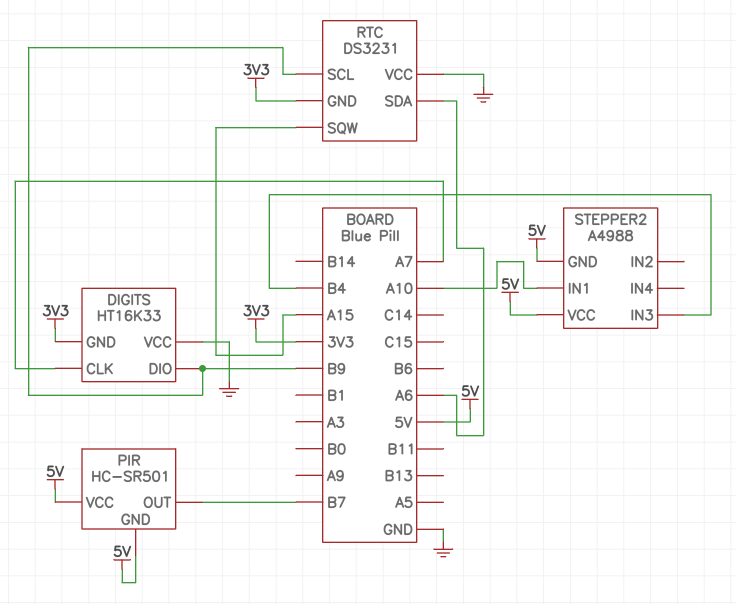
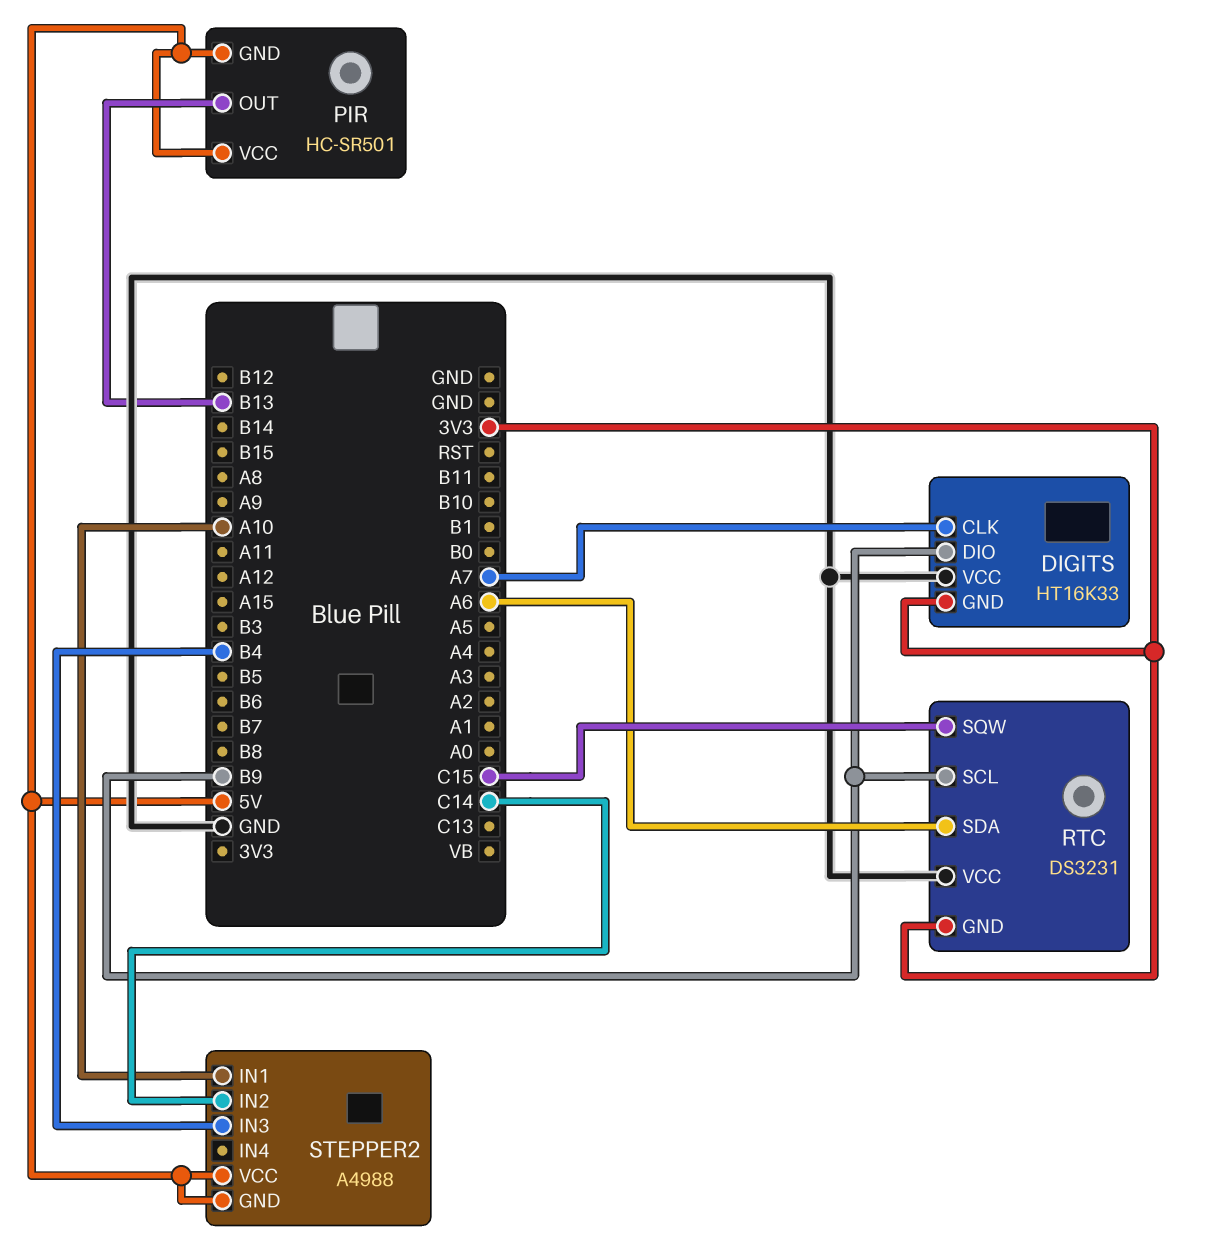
PIR pin OUT: B7 -> B13
RTC pin SQW: A15 -> C15
STEPPER2 pin IN2: none -> C14

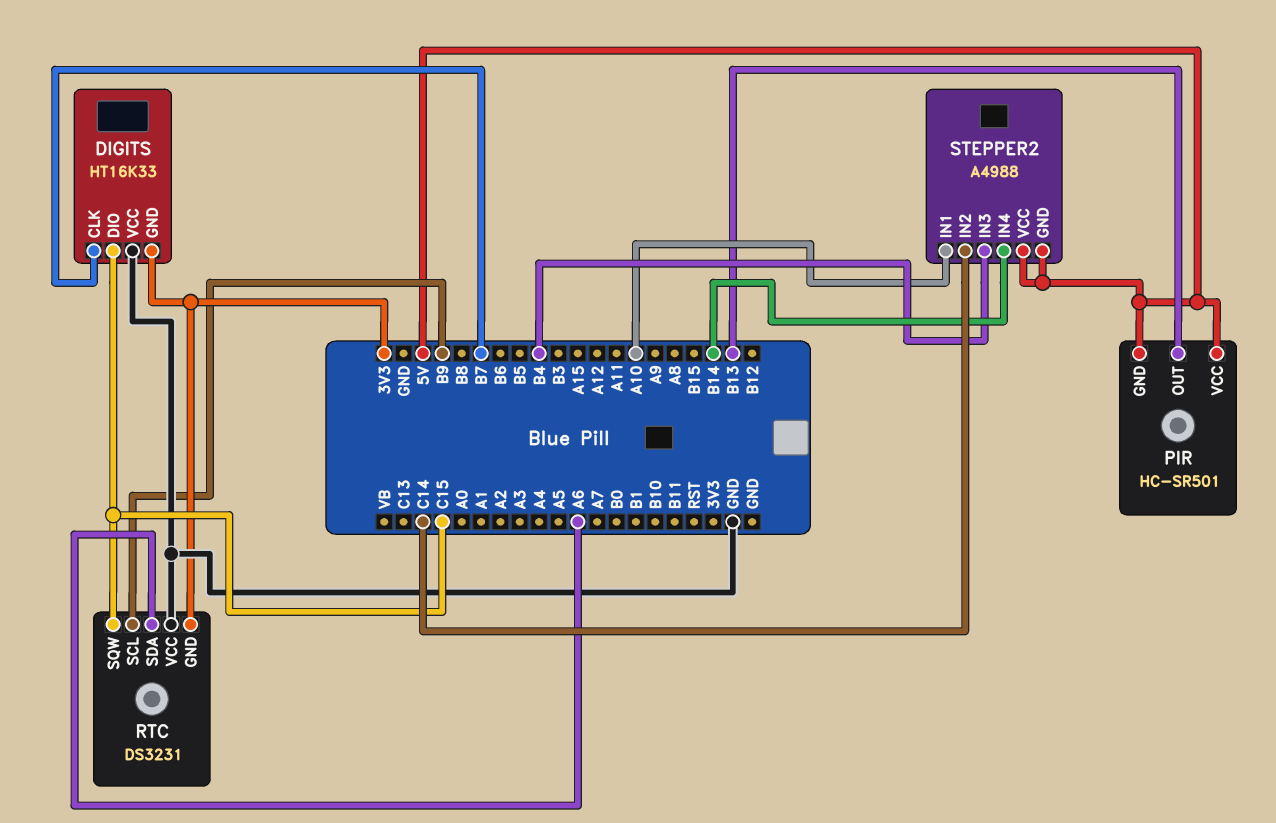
DIGITS pin CLK: A7 -> B7
DIGITS pin DIO: B9 -> C15
STEPPER2 pin IN4: none -> B14

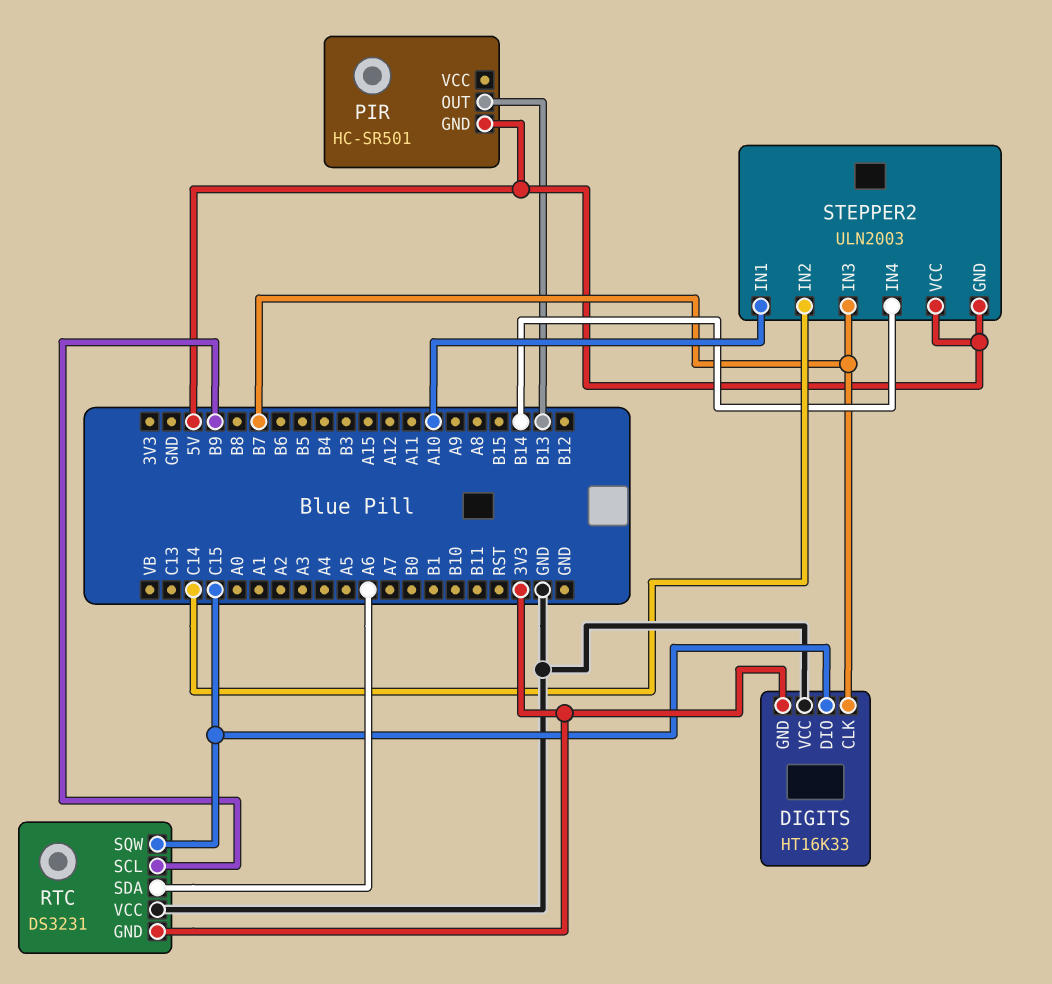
PIR pin VCC: 5V -> none
STEPPER2: A4988 -> ULN2003
STEPPER2 pin IN3: B4 -> B7

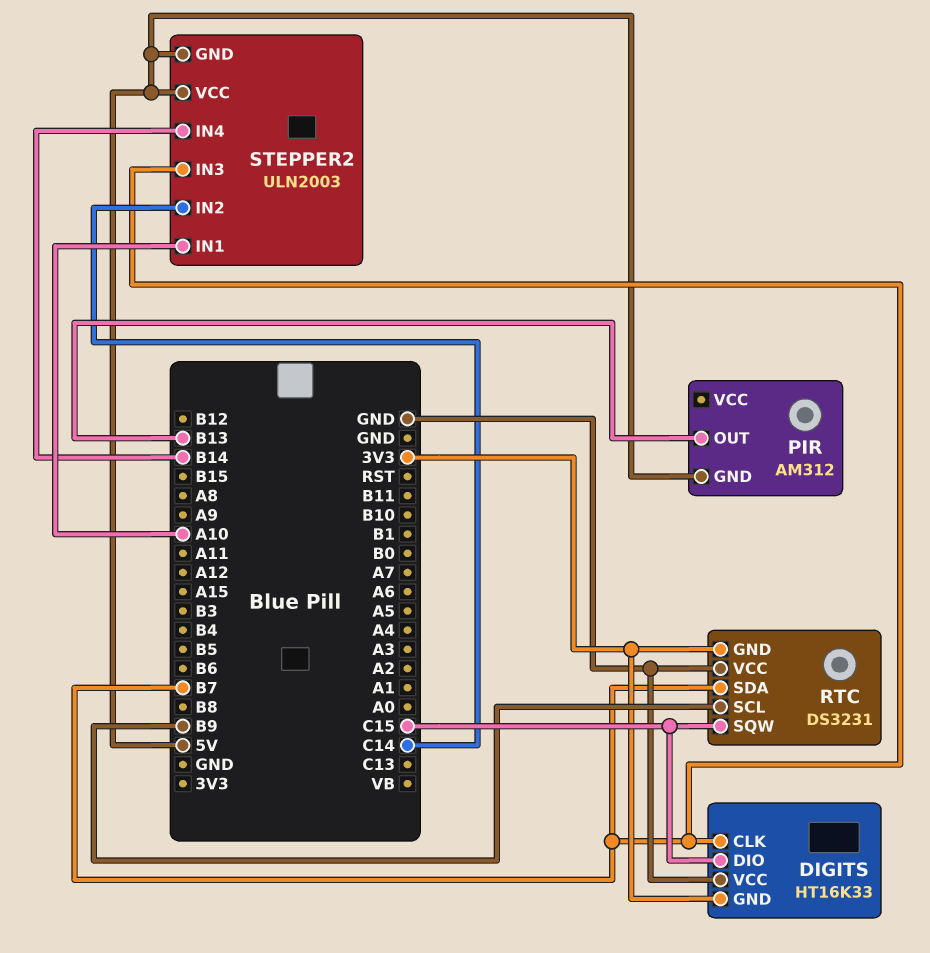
PIR: HC-SR501 -> AM312
RTC pin SDA: A6 -> B7

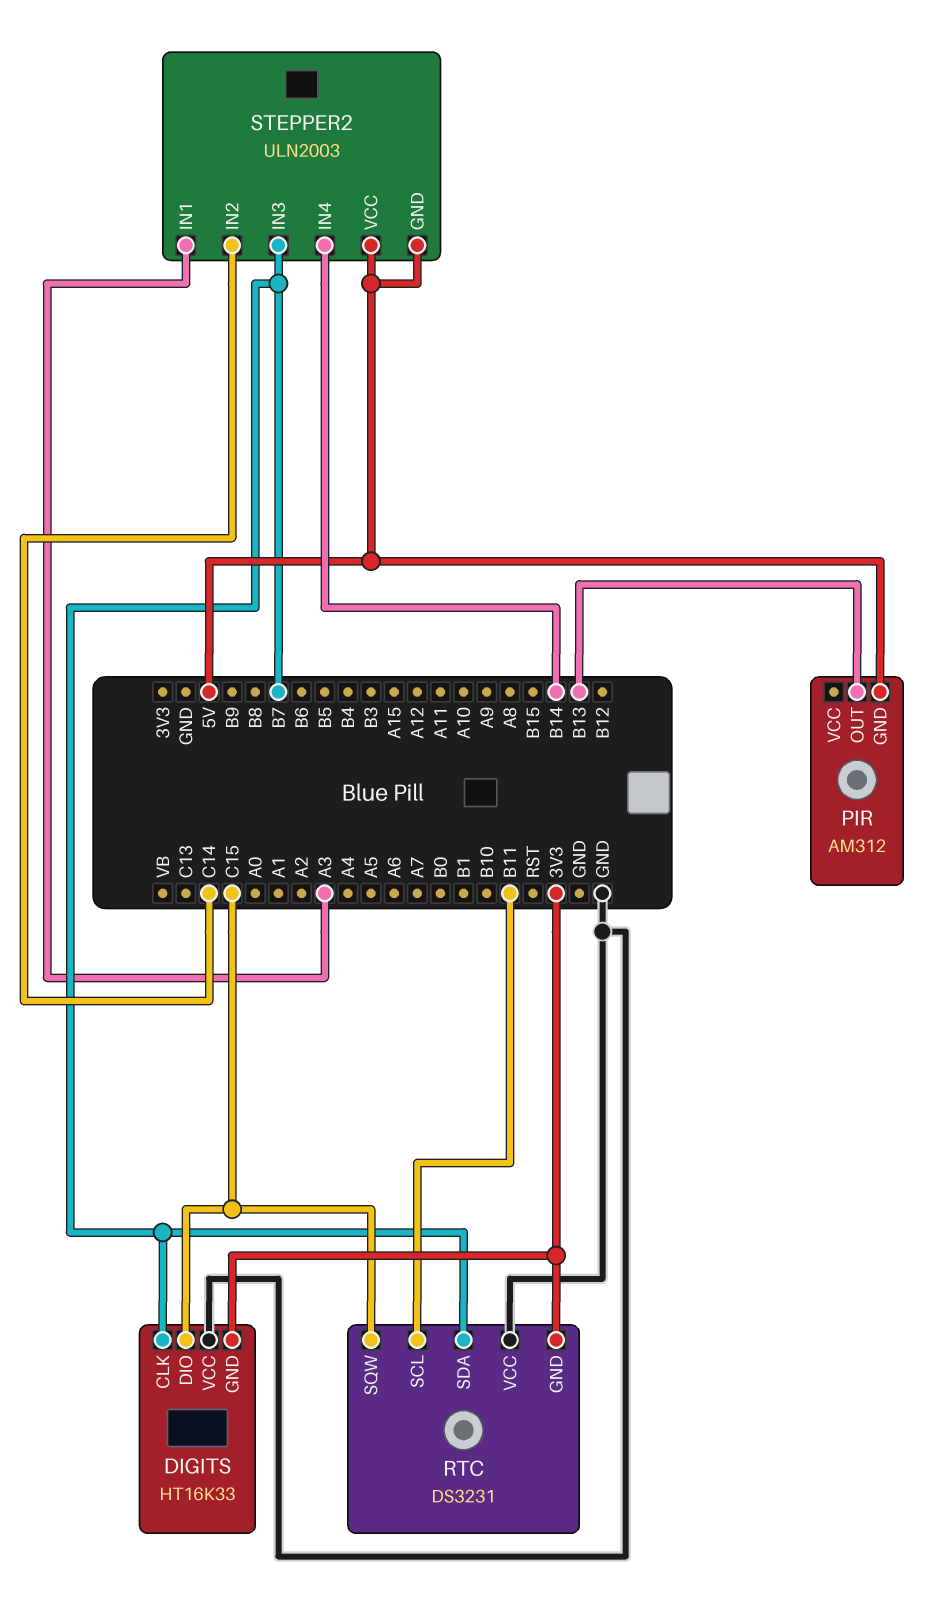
RTC pin SCL: B9 -> B11
STEPPER2 pin IN1: A10 -> A3

